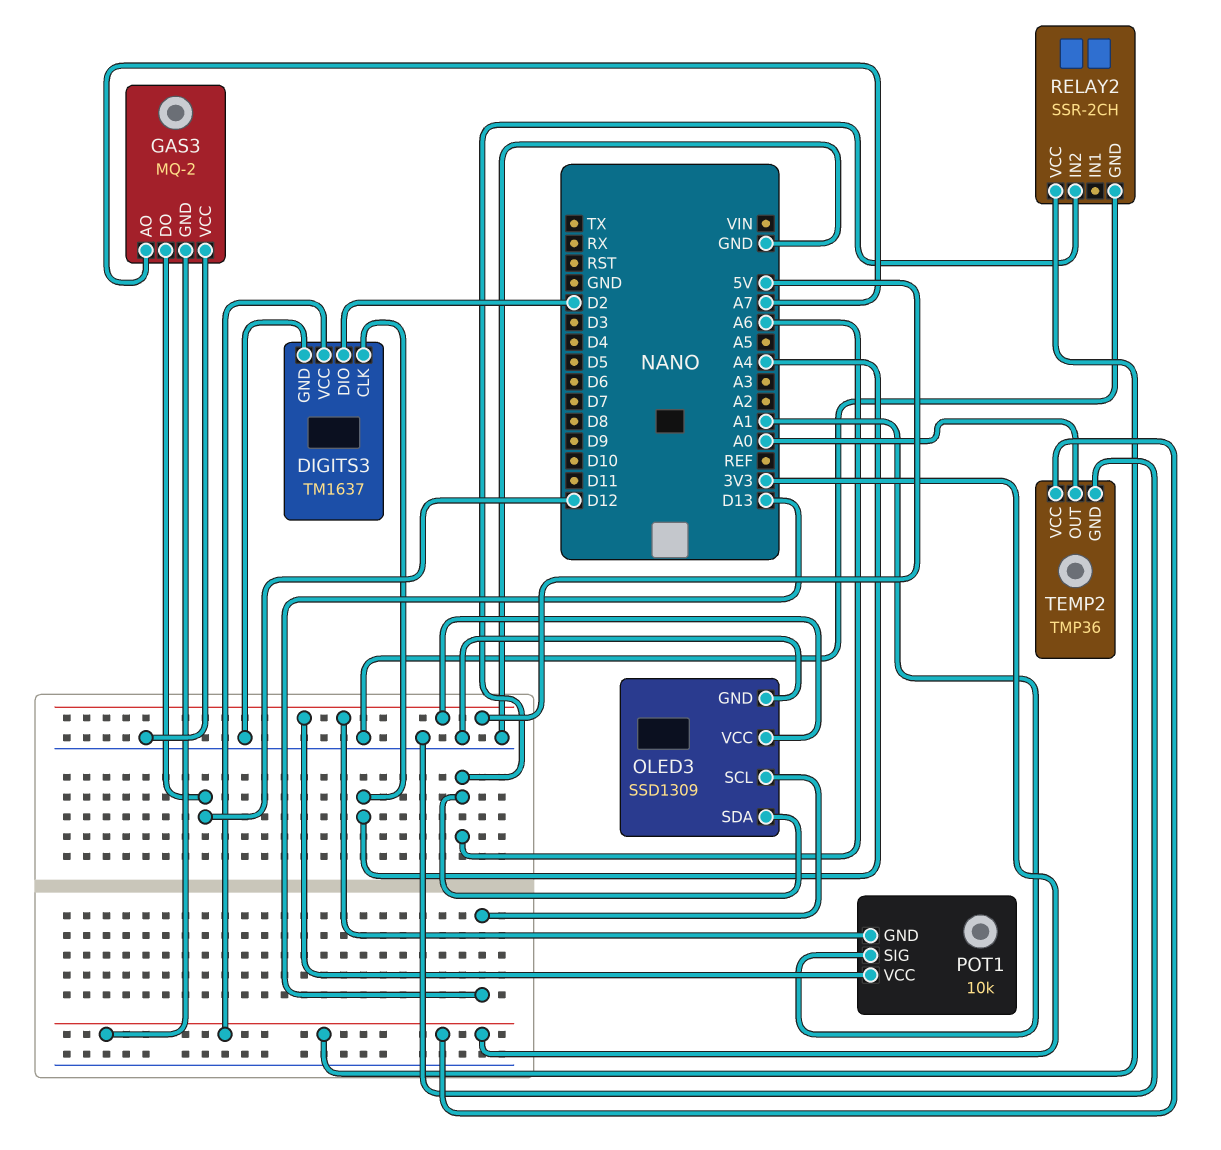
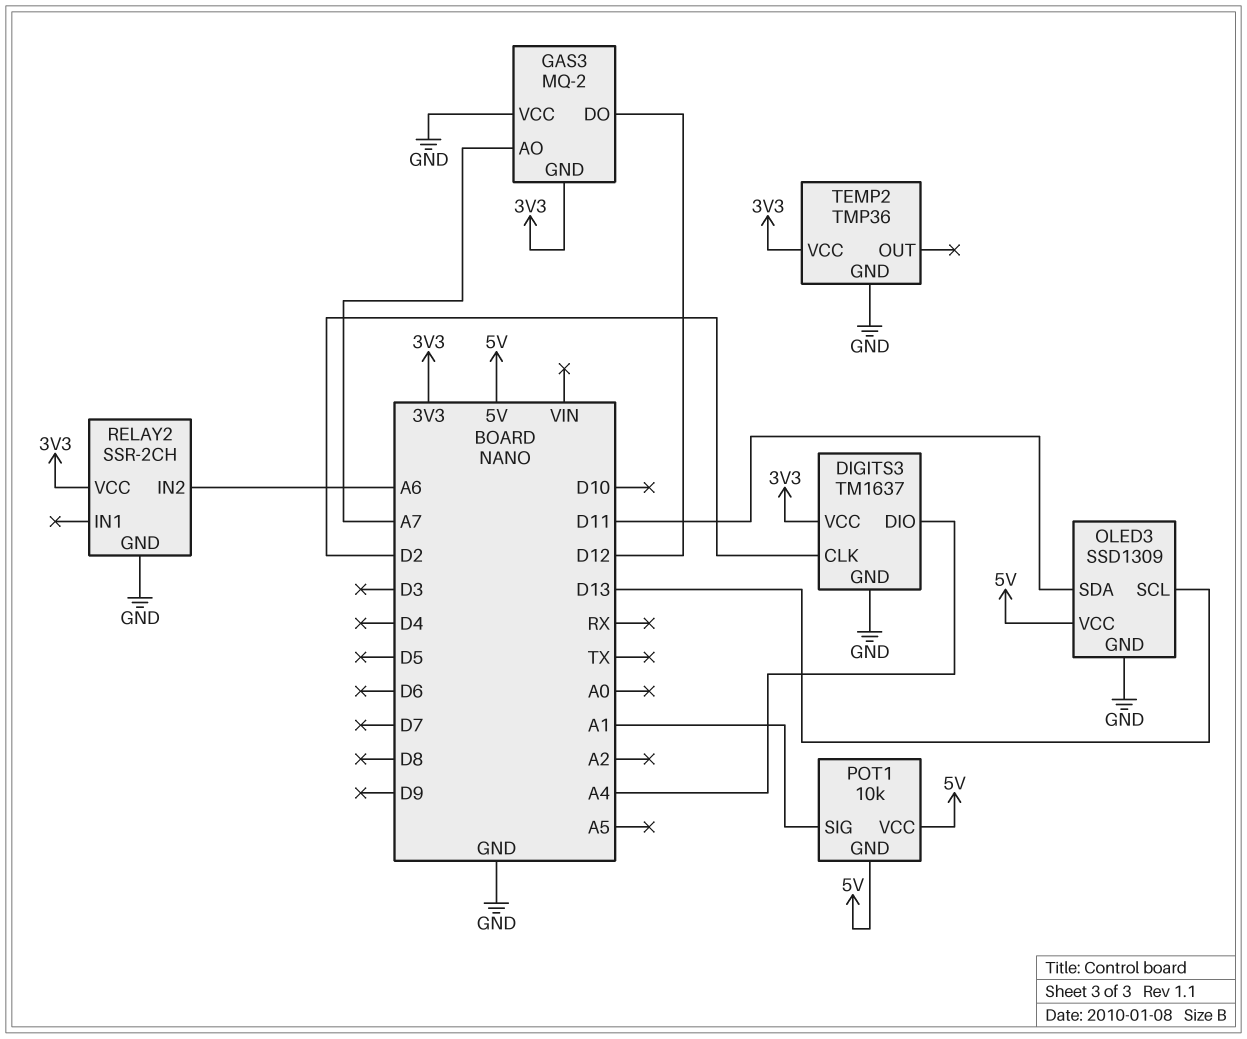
DIGITS3 pin CLK: A4 -> D2
DIGITS3 pin DIO: D2 -> A4
OLED3 pin SDA: A6 -> D11
TEMP2 pin OUT: A0 -> none

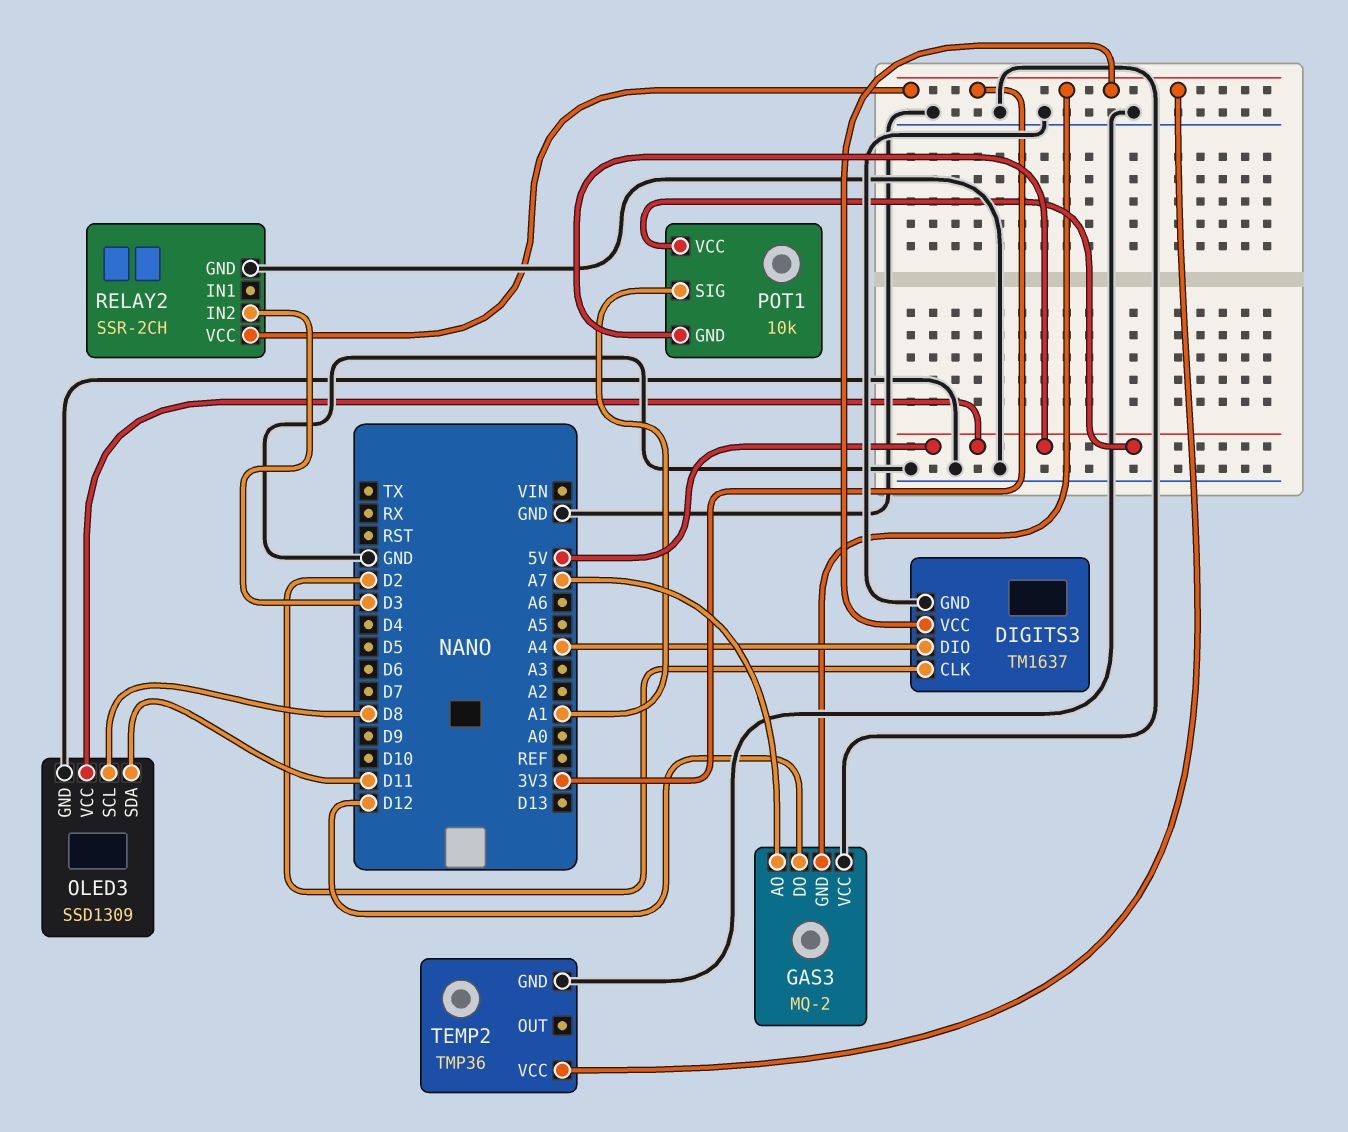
OLED3 pin SCL: D13 -> D8
RELAY2 pin IN2: A6 -> D3

